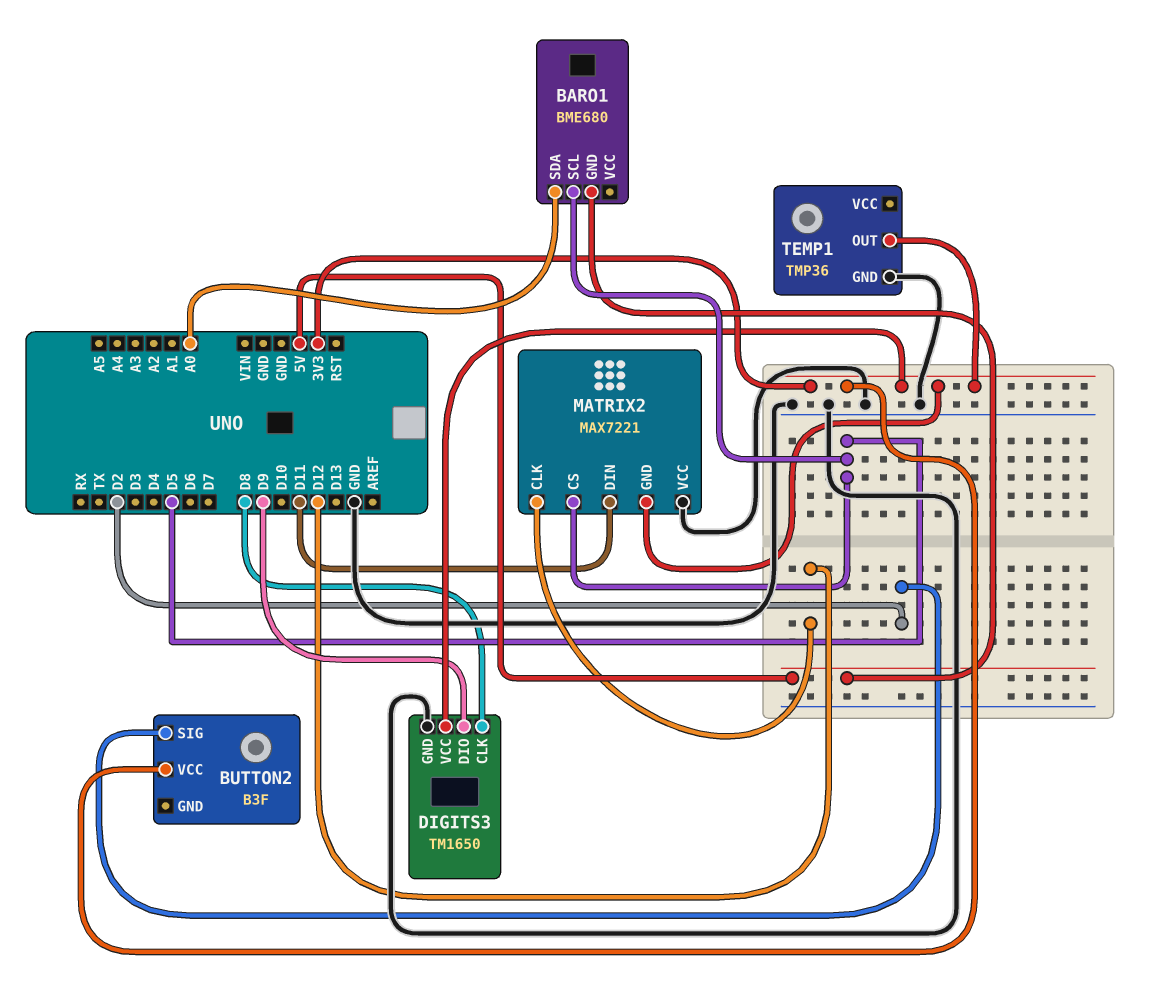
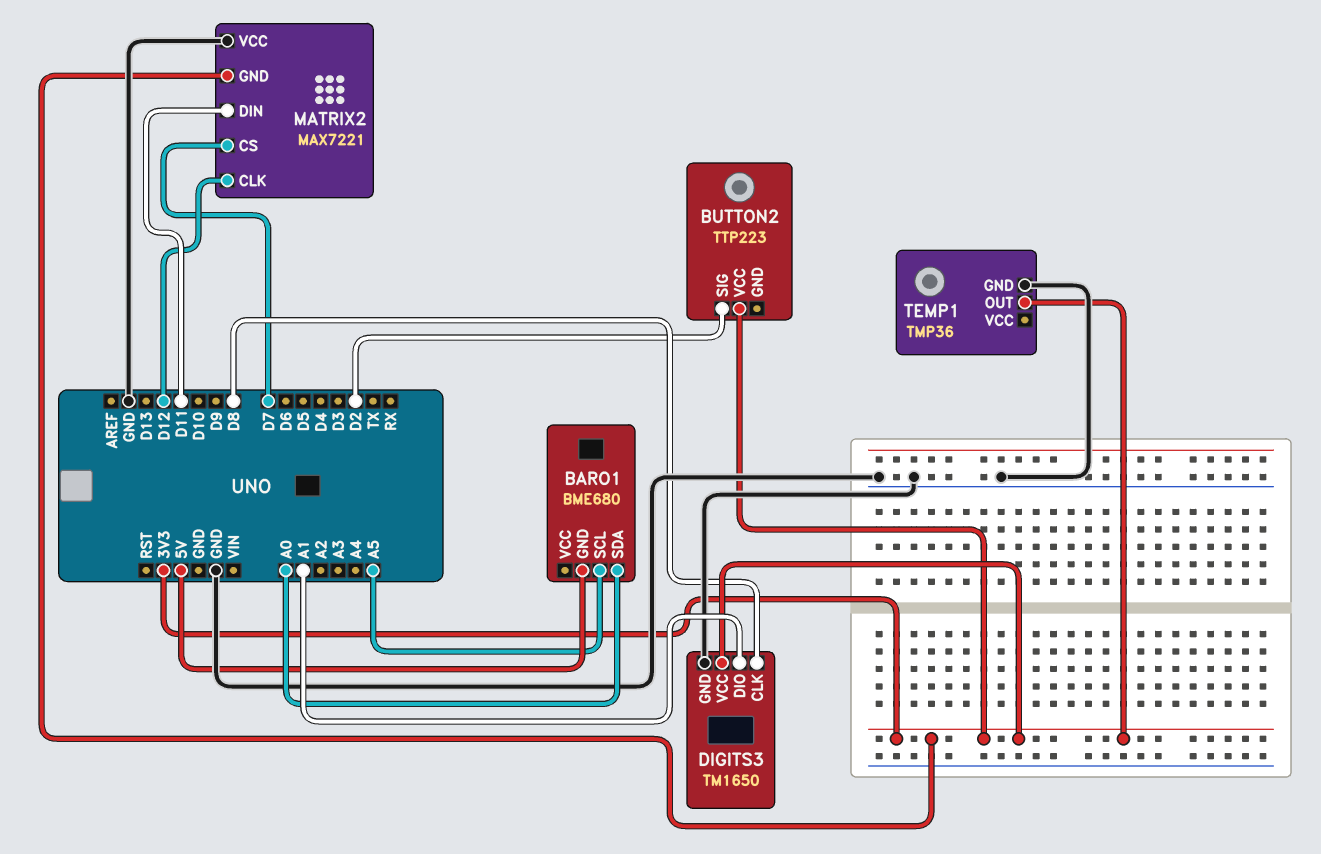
BARO1 pin SCL: D5 -> A5
BUTTON2: B3F -> TTP223
DIGITS3 pin DIO: D9 -> A1
MATRIX2 pin CS: D5 -> D7

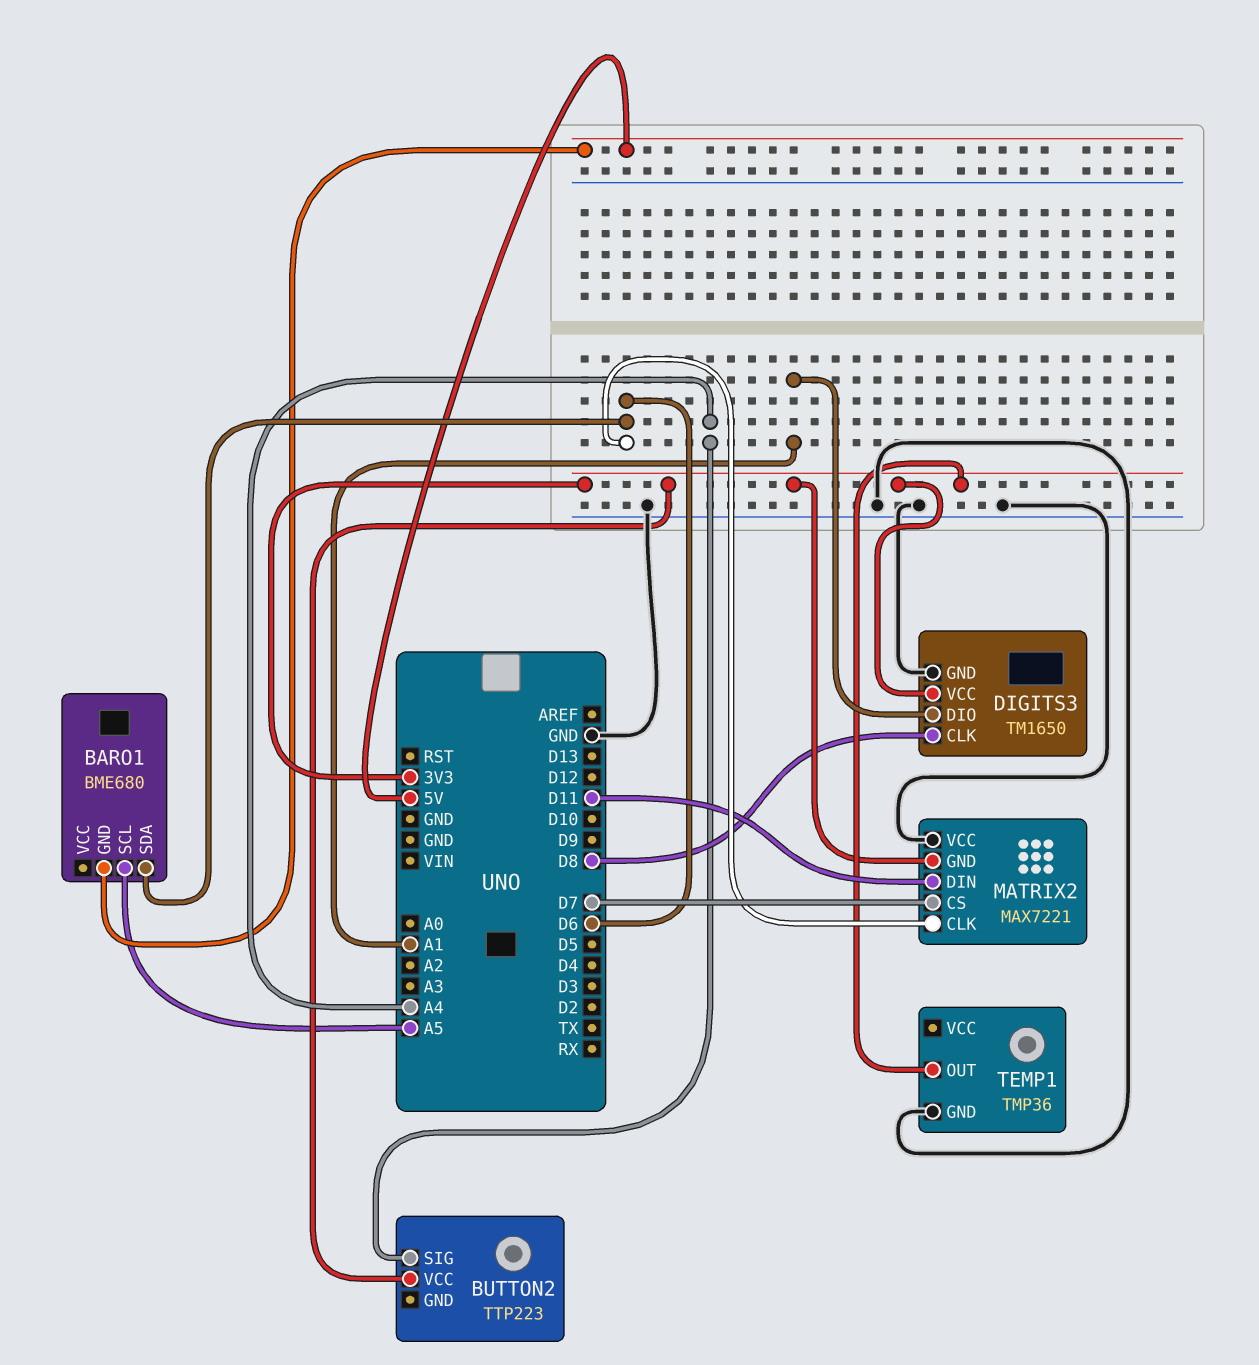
BARO1 pin SDA: A0 -> D6
BUTTON2 pin SIG: D2 -> A4
MATRIX2 pin CLK: D12 -> D6

